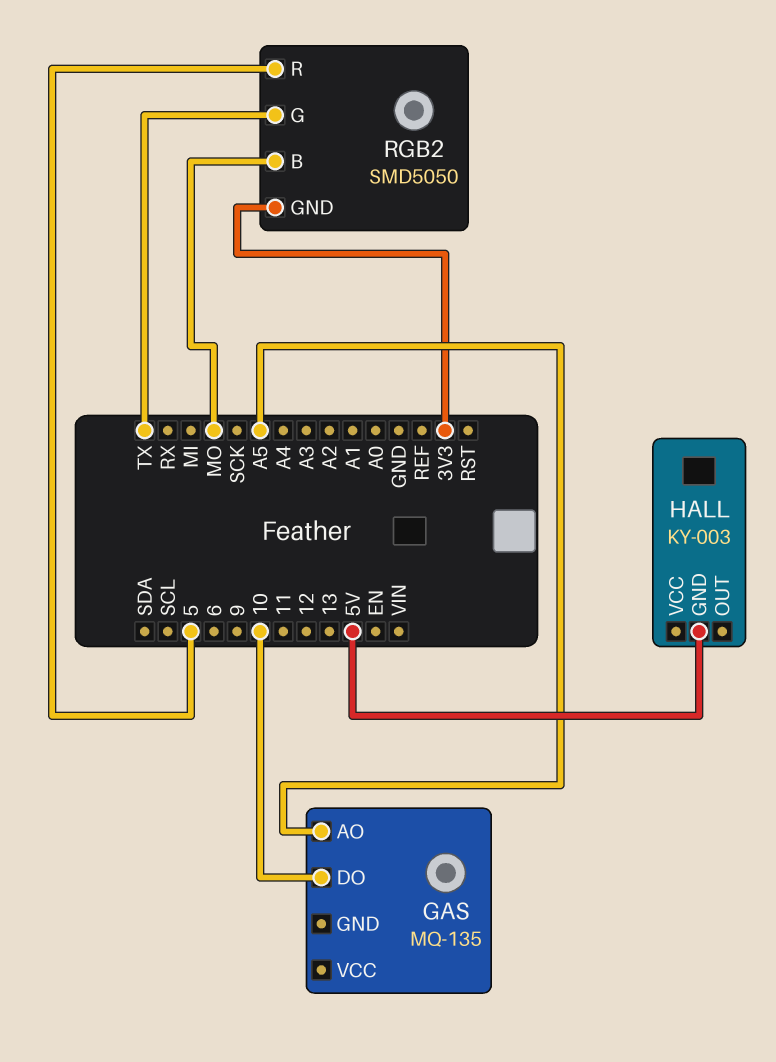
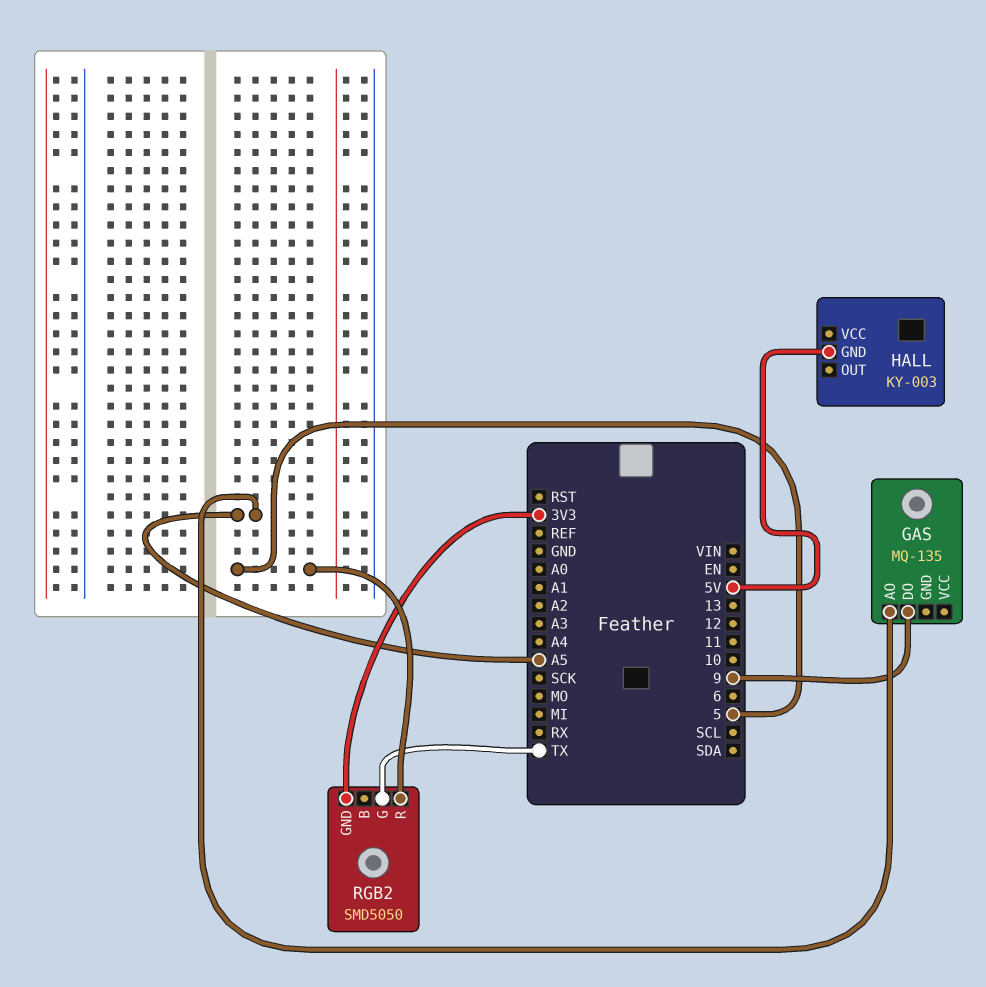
GAS pin DO: 10 -> 9
RGB2 pin B: MO -> none

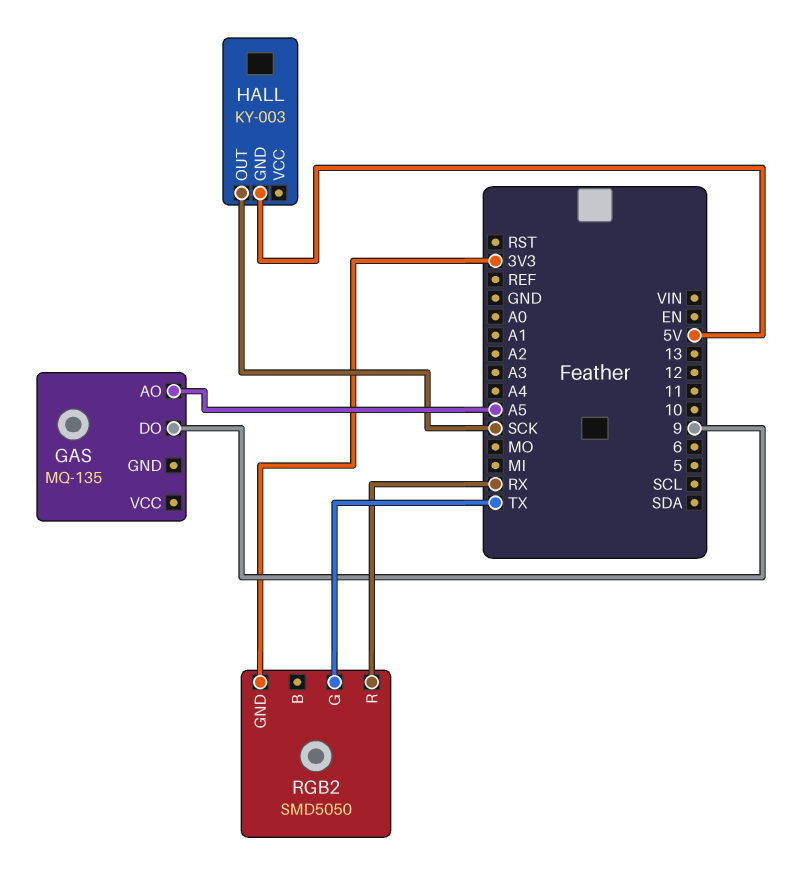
HALL pin OUT: none -> SCK
RGB2 pin R: 5 -> RX

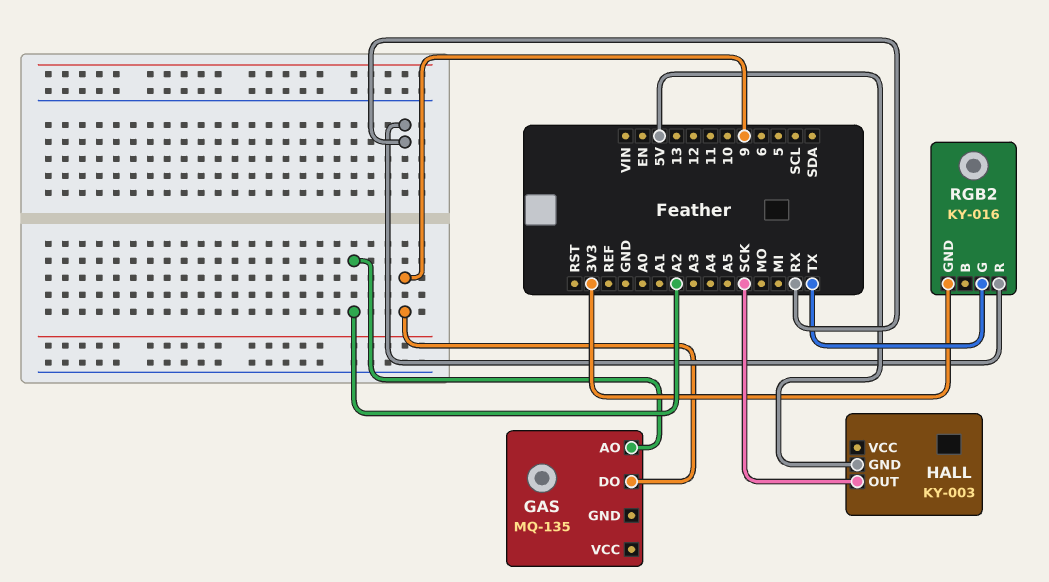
GAS pin AO: A5 -> A2
RGB2: SMD5050 -> KY-016

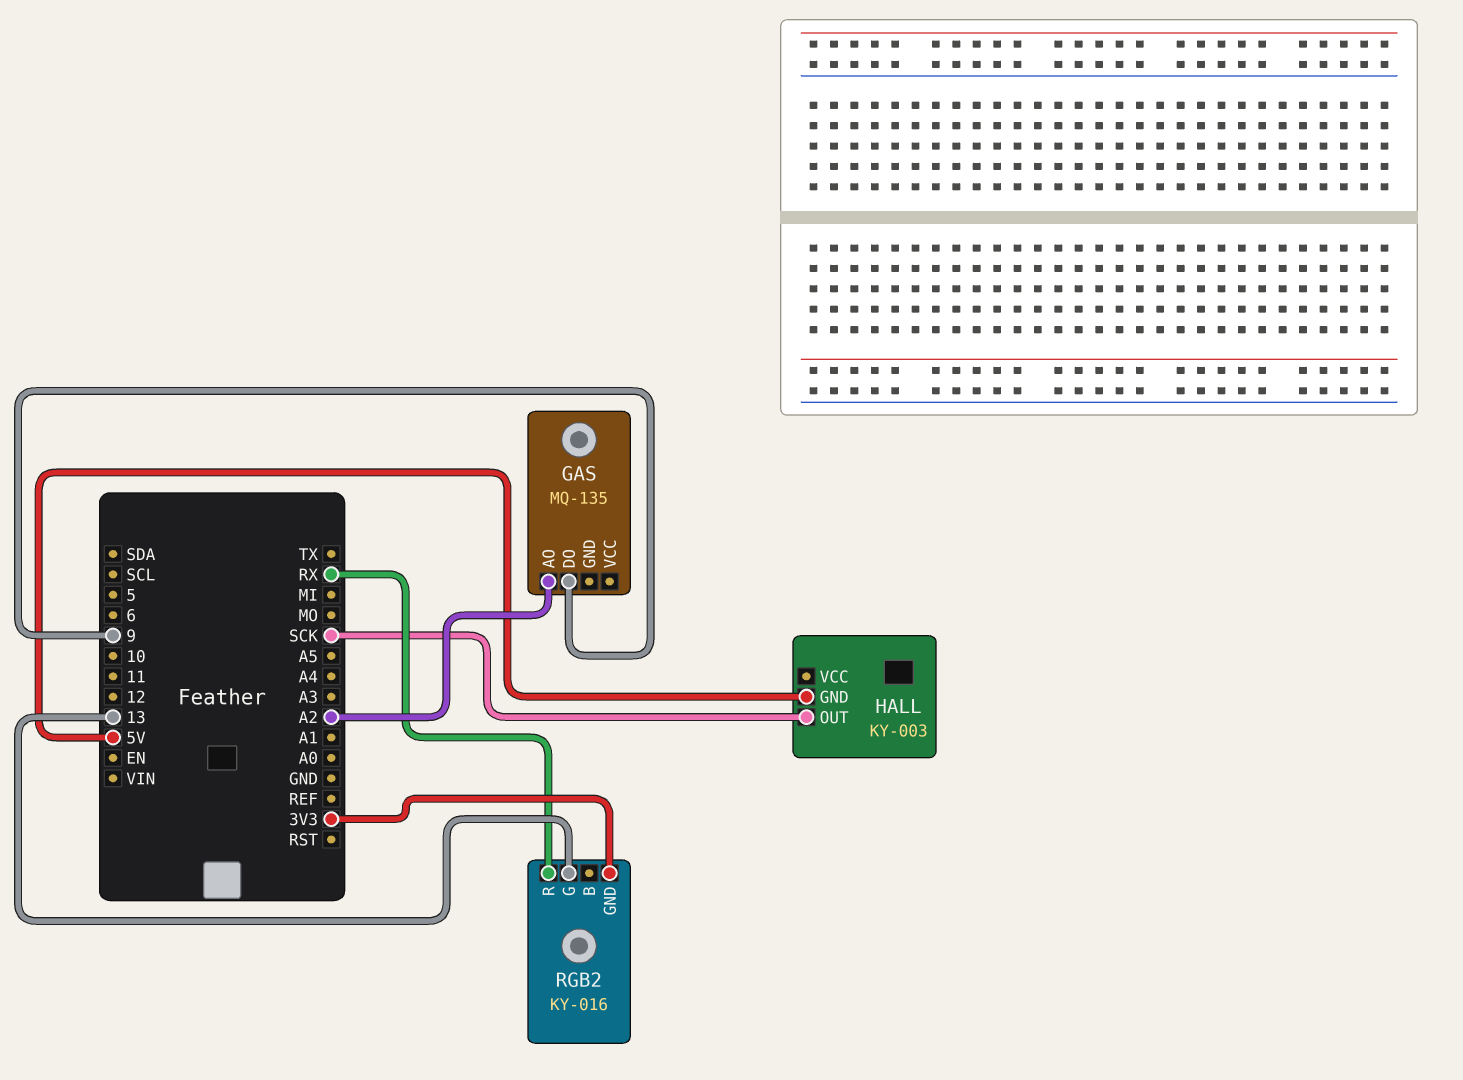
RGB2 pin G: TX -> 13

